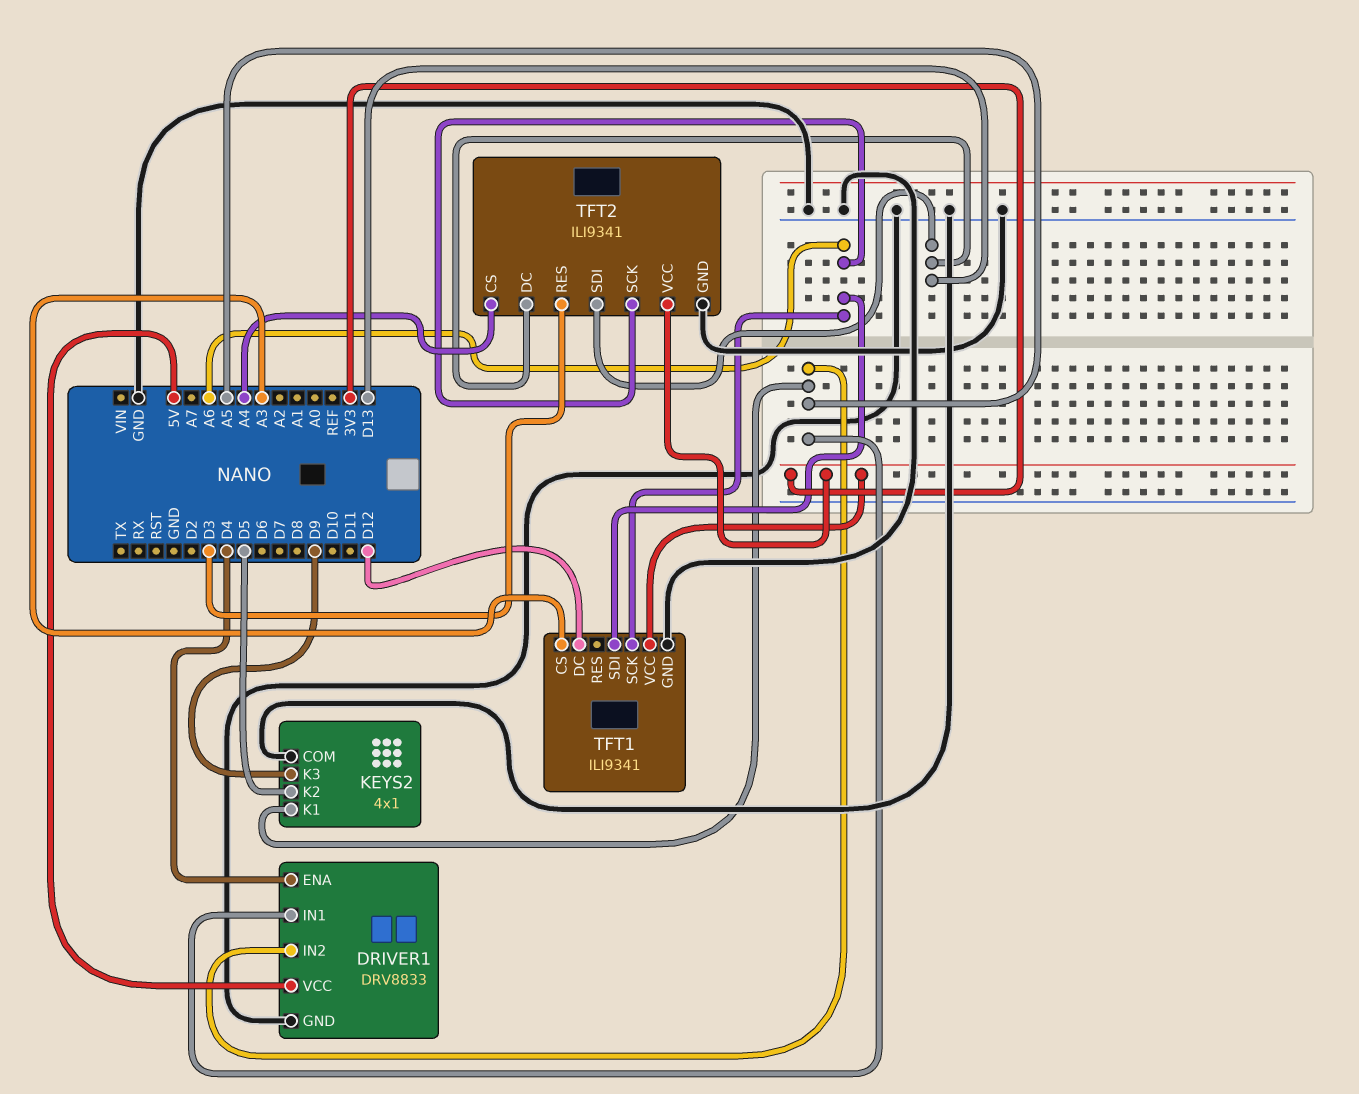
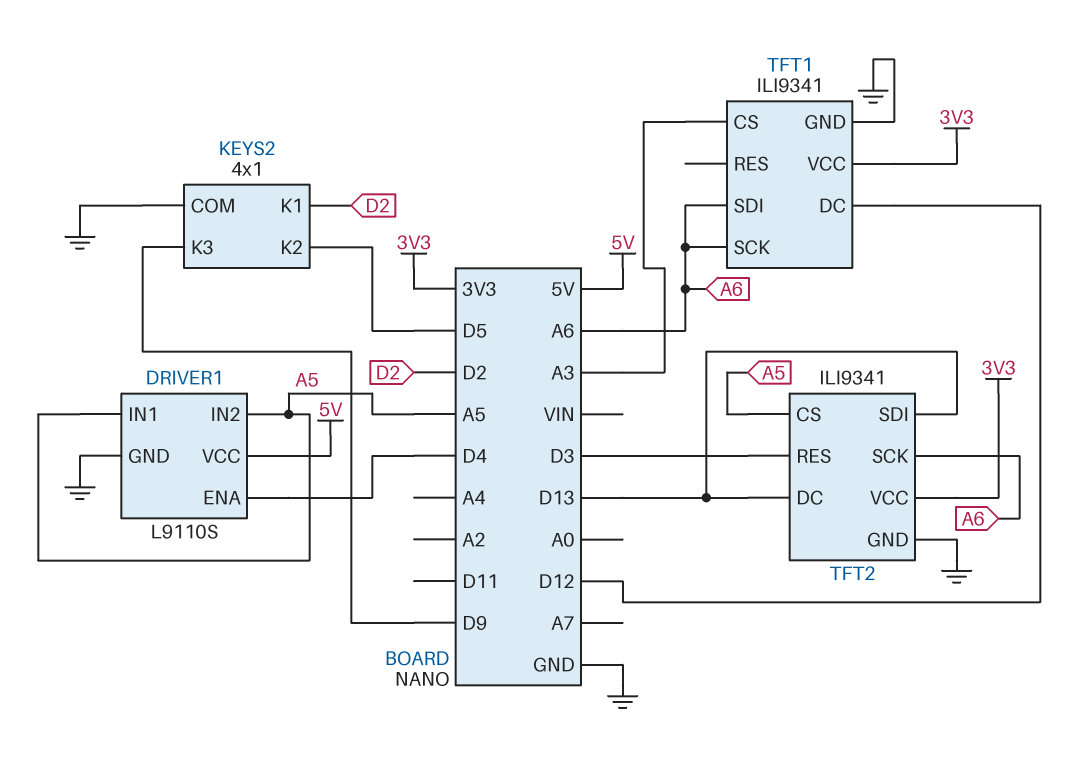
DRIVER1: DRV8833 -> L9110S
KEYS2 pin K1: A5 -> D2
TFT2 pin CS: A4 -> A5

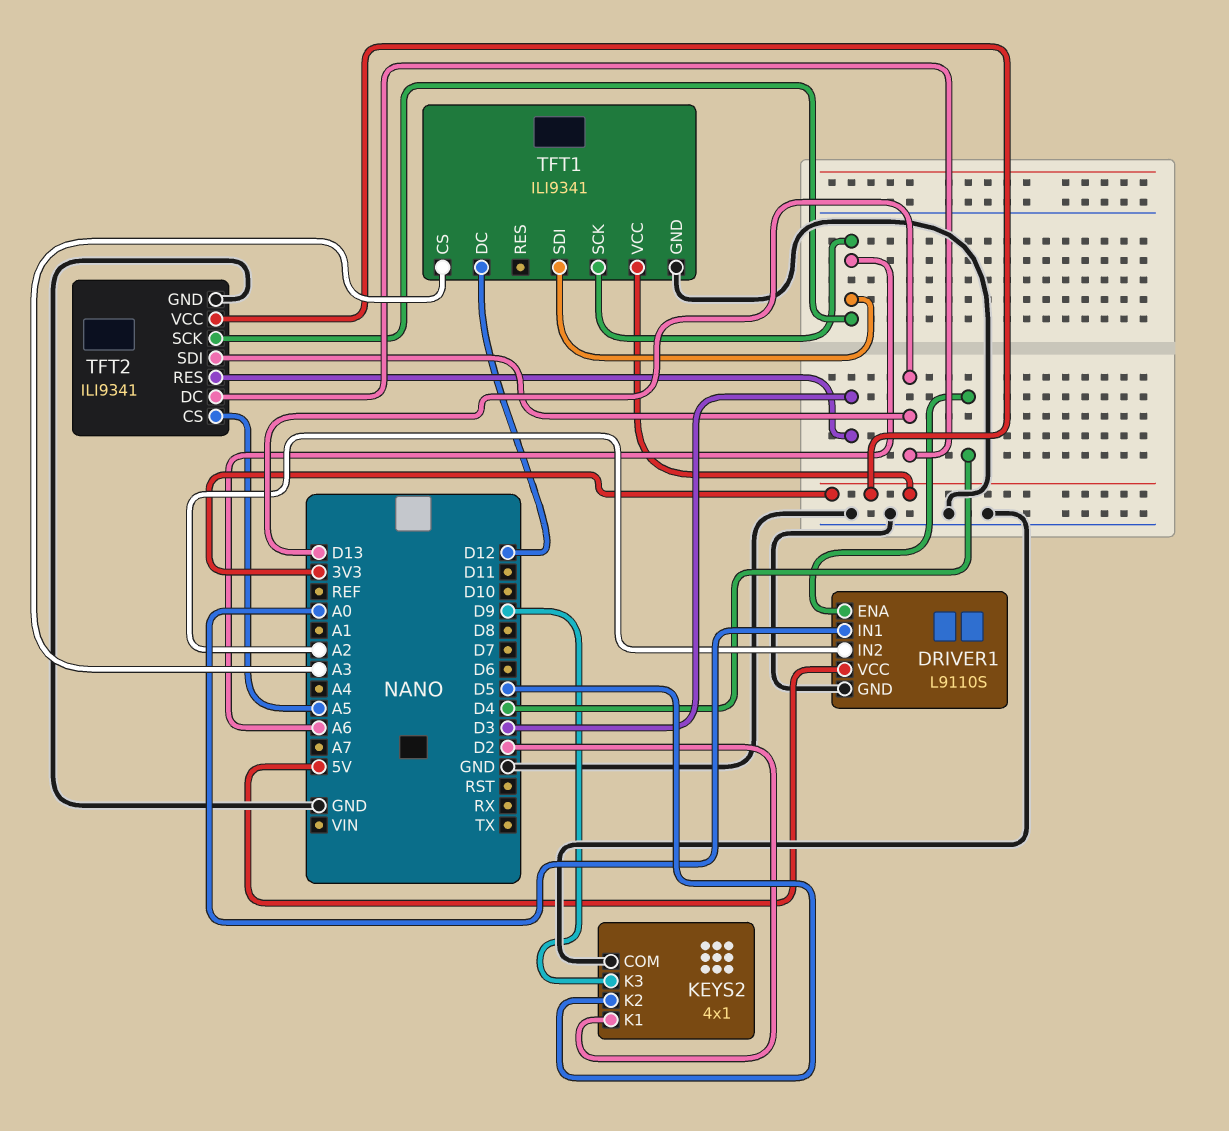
DRIVER1 pin IN1: A5 -> A0
DRIVER1 pin IN2: A5 -> A2

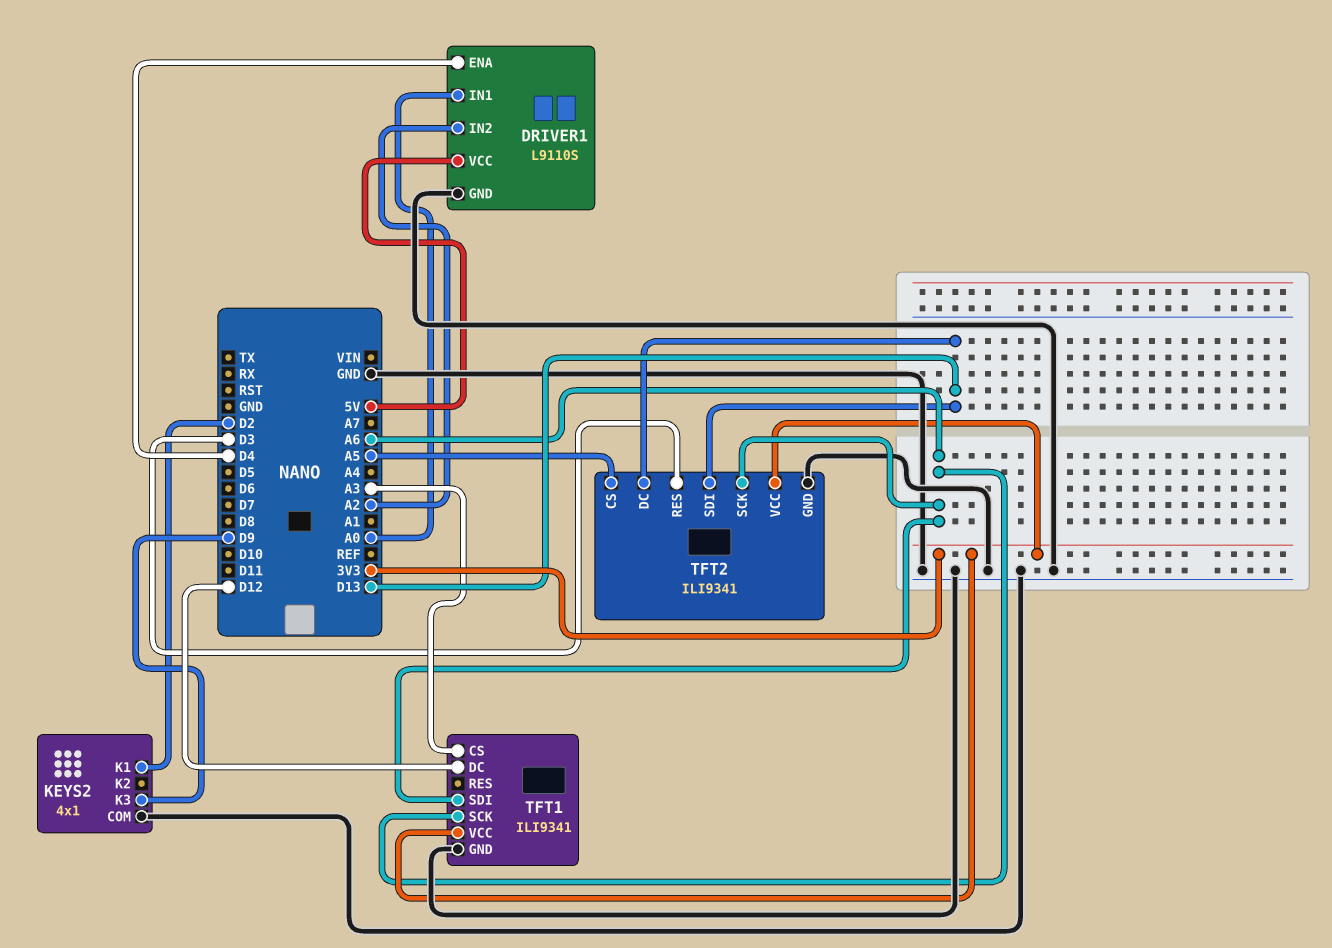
KEYS2 pin K2: D5 -> none

